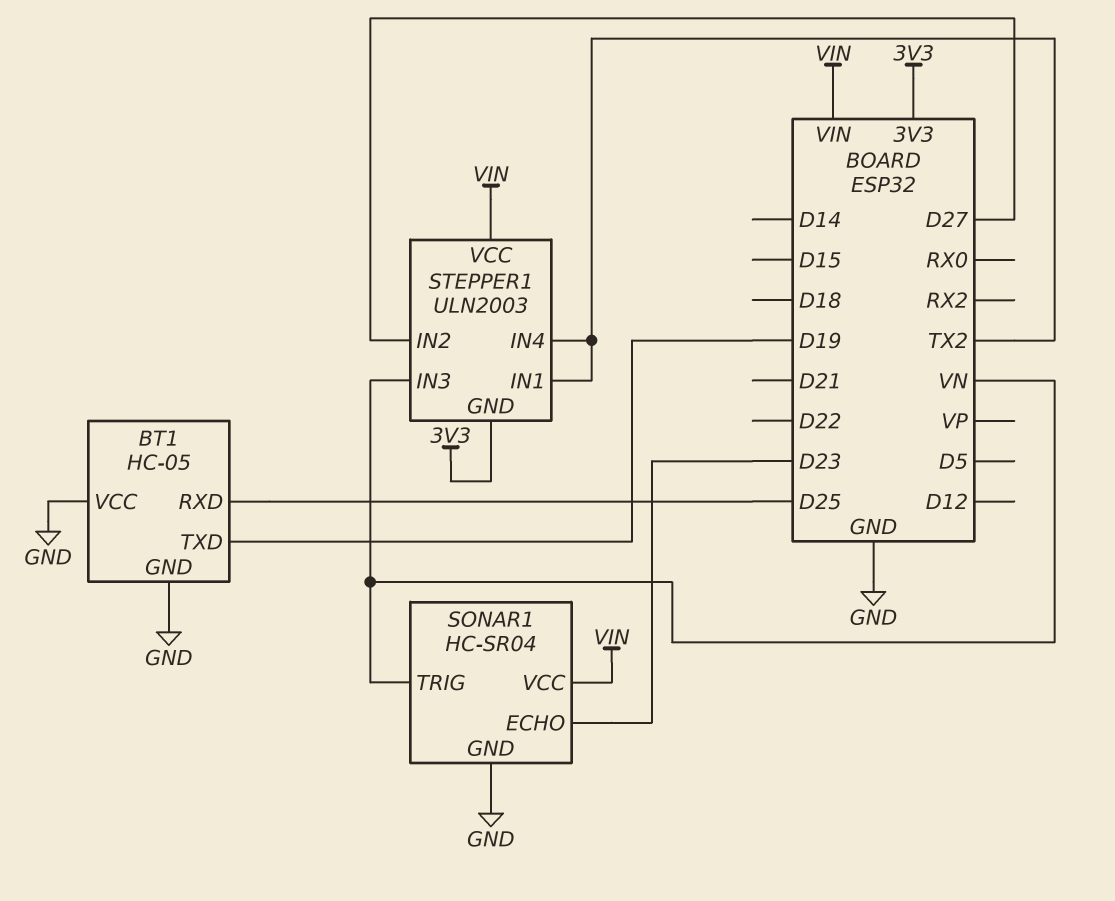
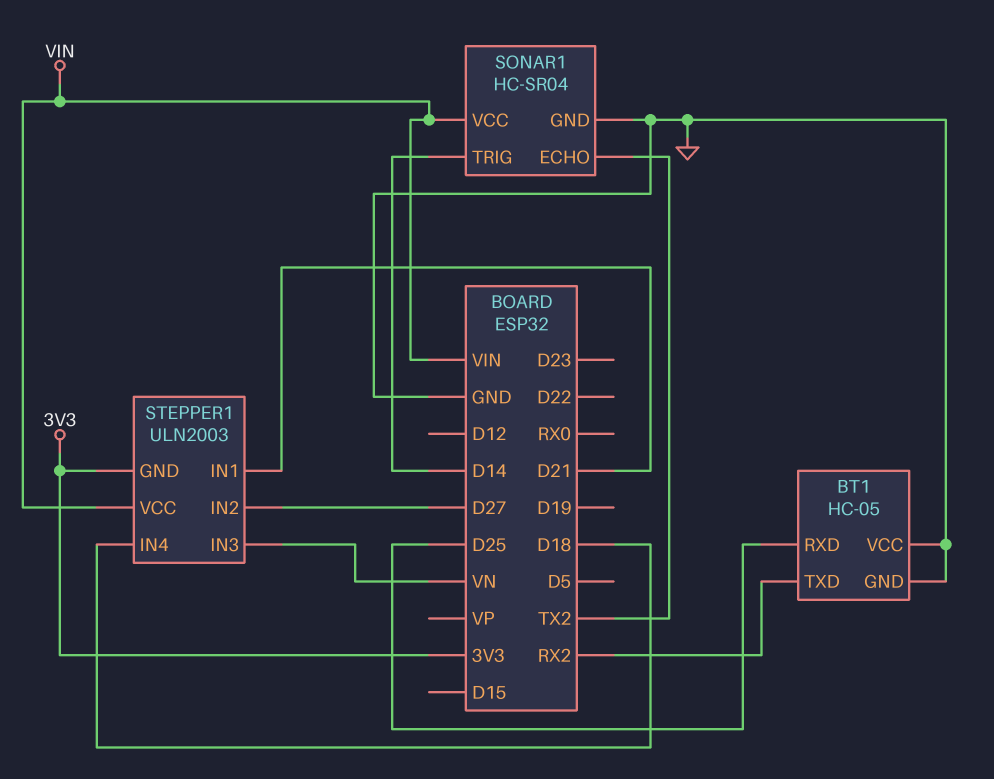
BT1 pin TXD: D19 -> RX2
SONAR1 pin ECHO: D23 -> TX2
SONAR1 pin TRIG: VN -> D14
STEPPER1 pin IN1: TX2 -> D21
STEPPER1 pin IN4: TX2 -> D18

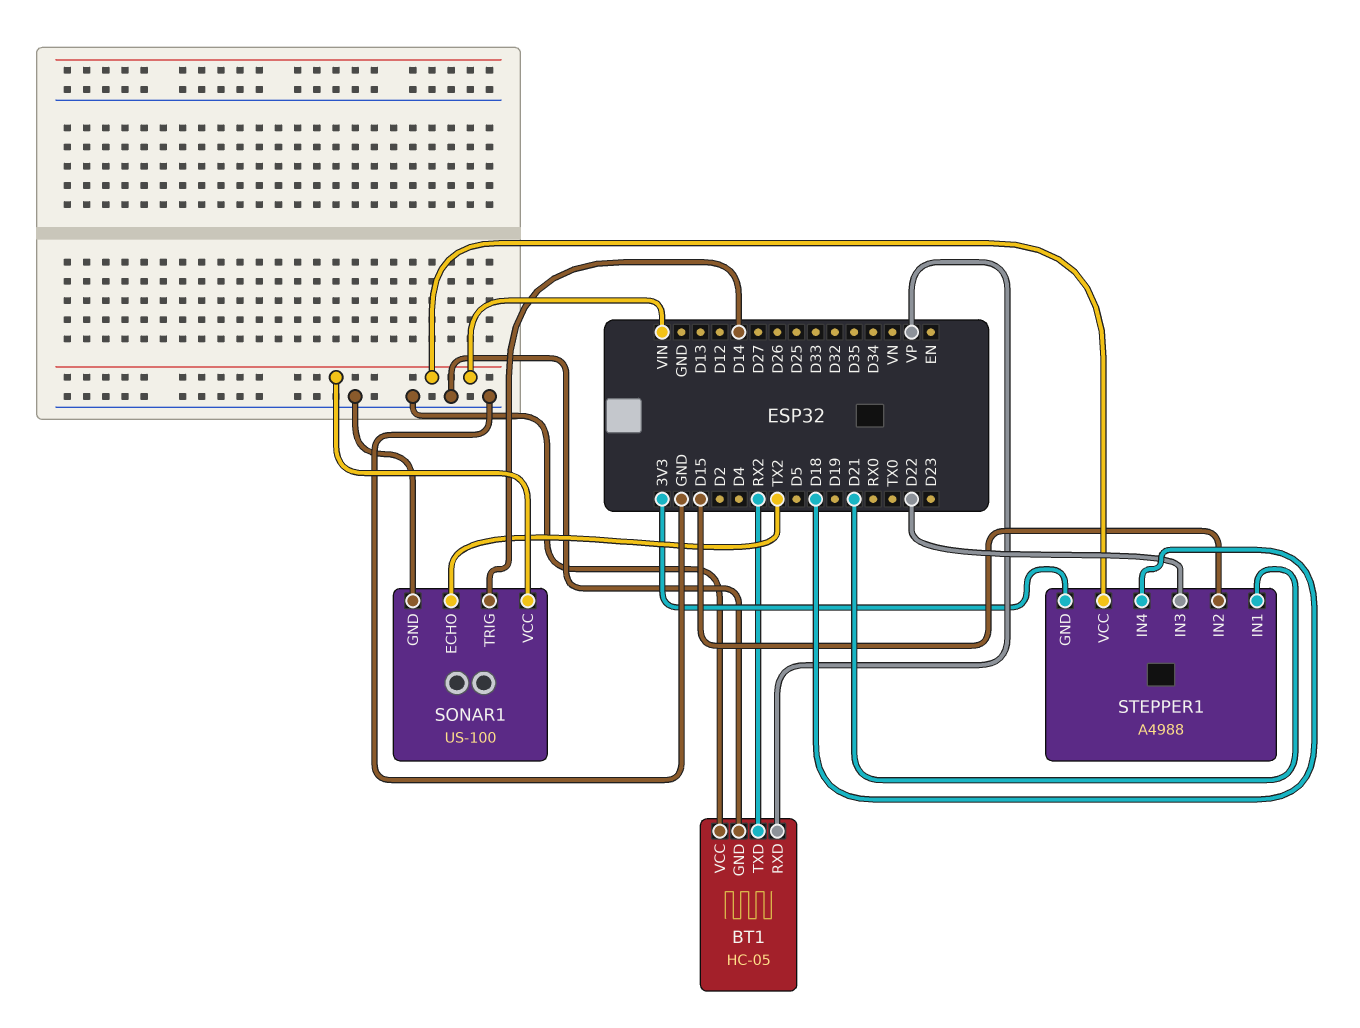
BT1 pin RXD: D25 -> VP
SONAR1: HC-SR04 -> US-100
STEPPER1: ULN2003 -> A4988
STEPPER1 pin IN2: D27 -> D15
STEPPER1 pin IN3: VN -> D22

